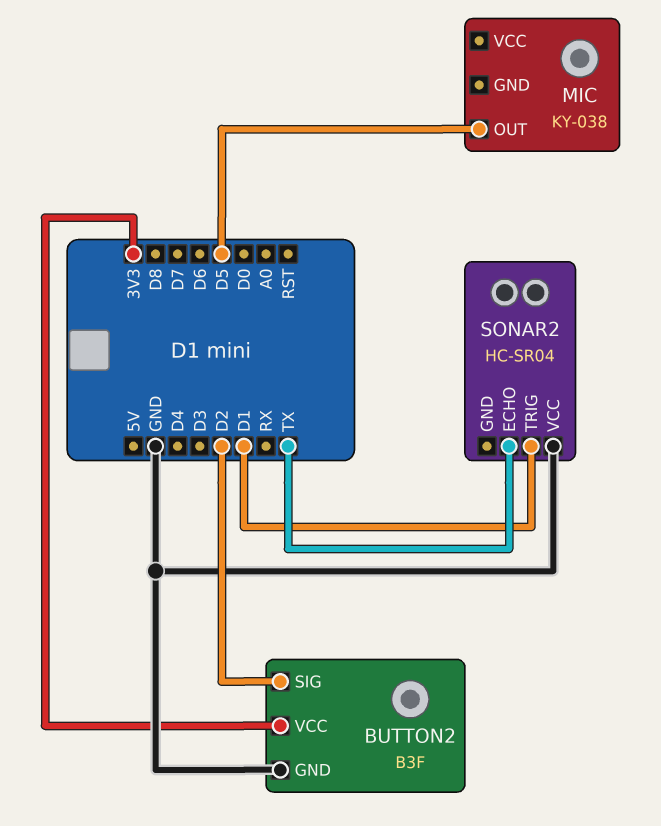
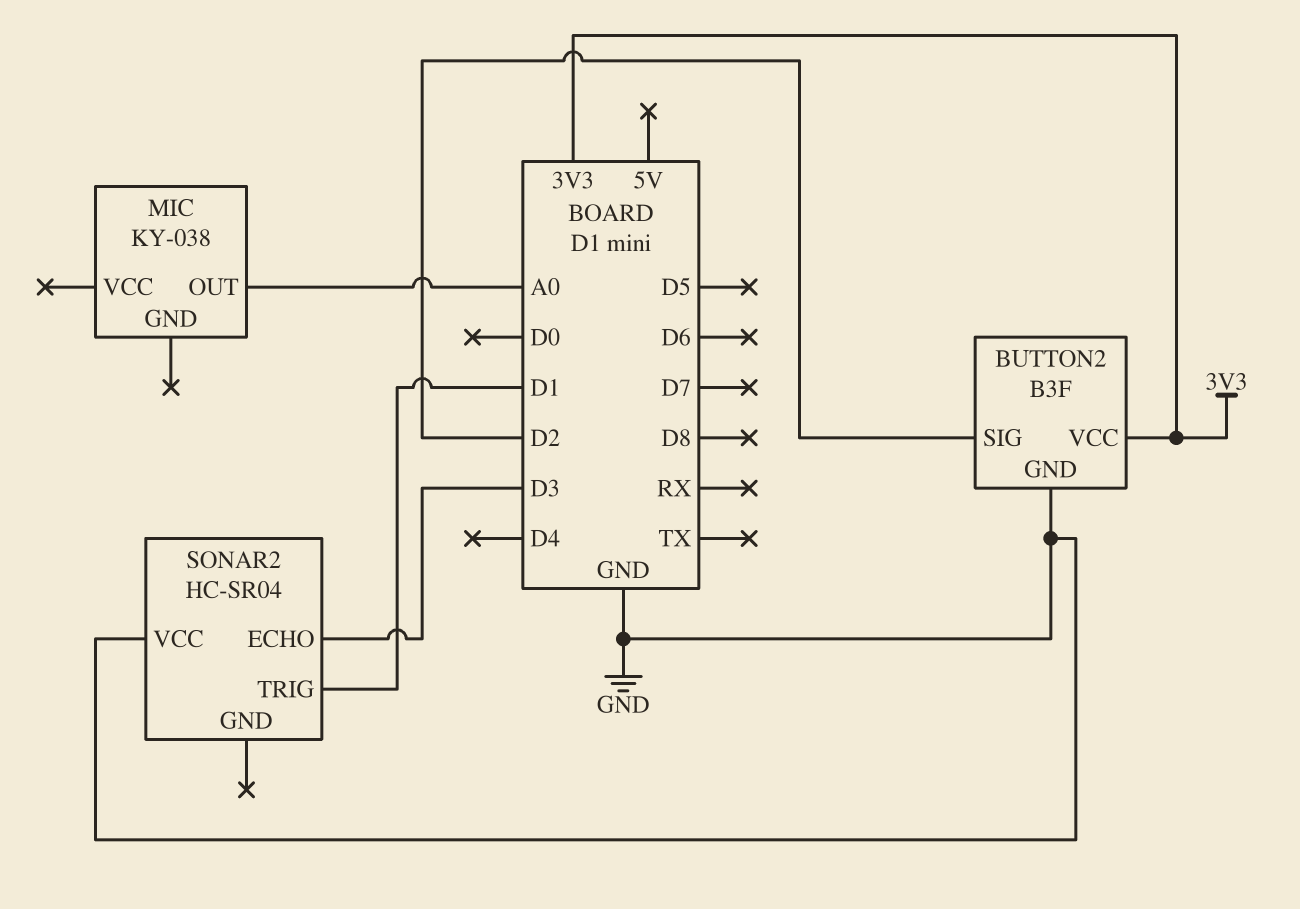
MIC pin OUT: D5 -> A0
SONAR2 pin ECHO: TX -> D3

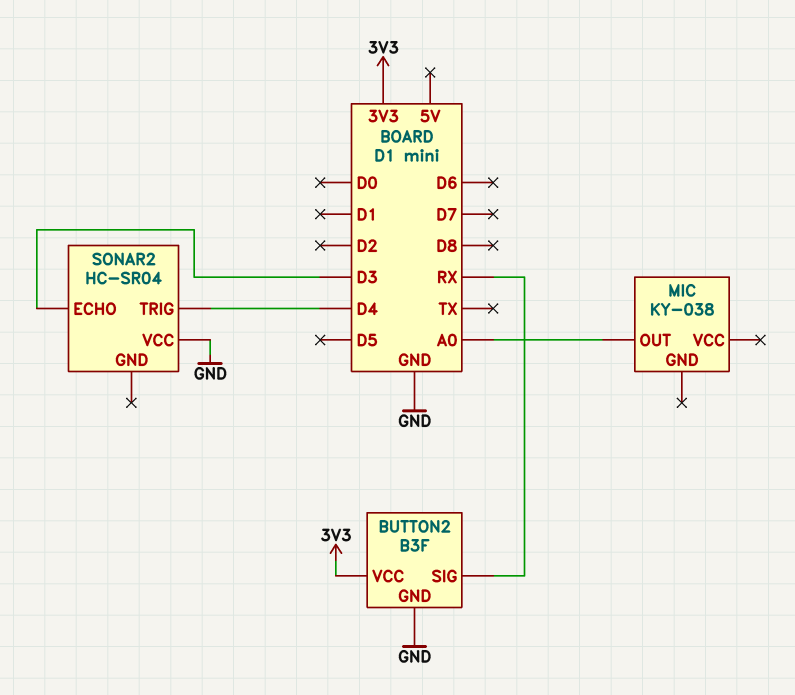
BUTTON2 pin SIG: D2 -> RX
SONAR2 pin TRIG: D1 -> D4

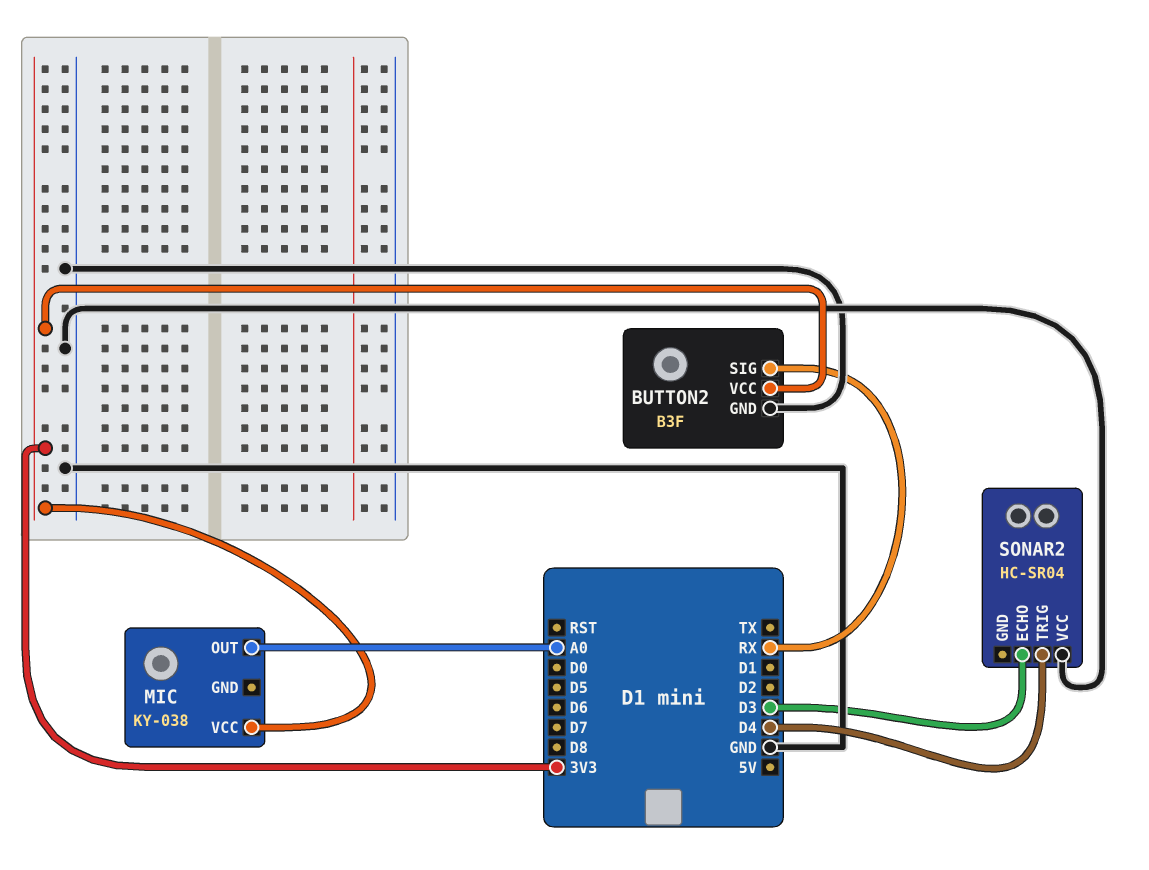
MIC pin VCC: none -> 3V3

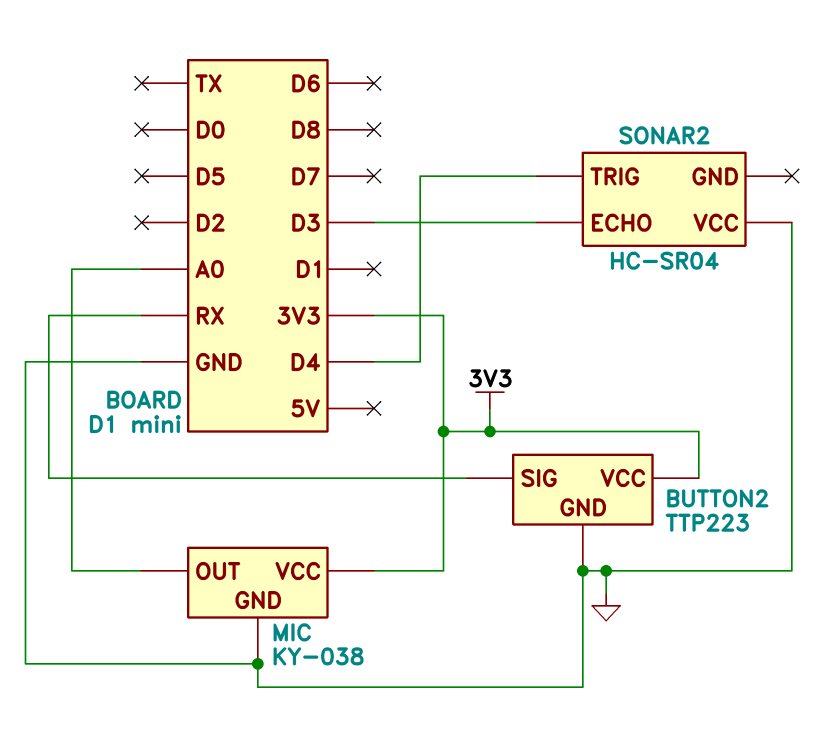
BUTTON2: B3F -> TTP223
MIC pin GND: none -> GND

